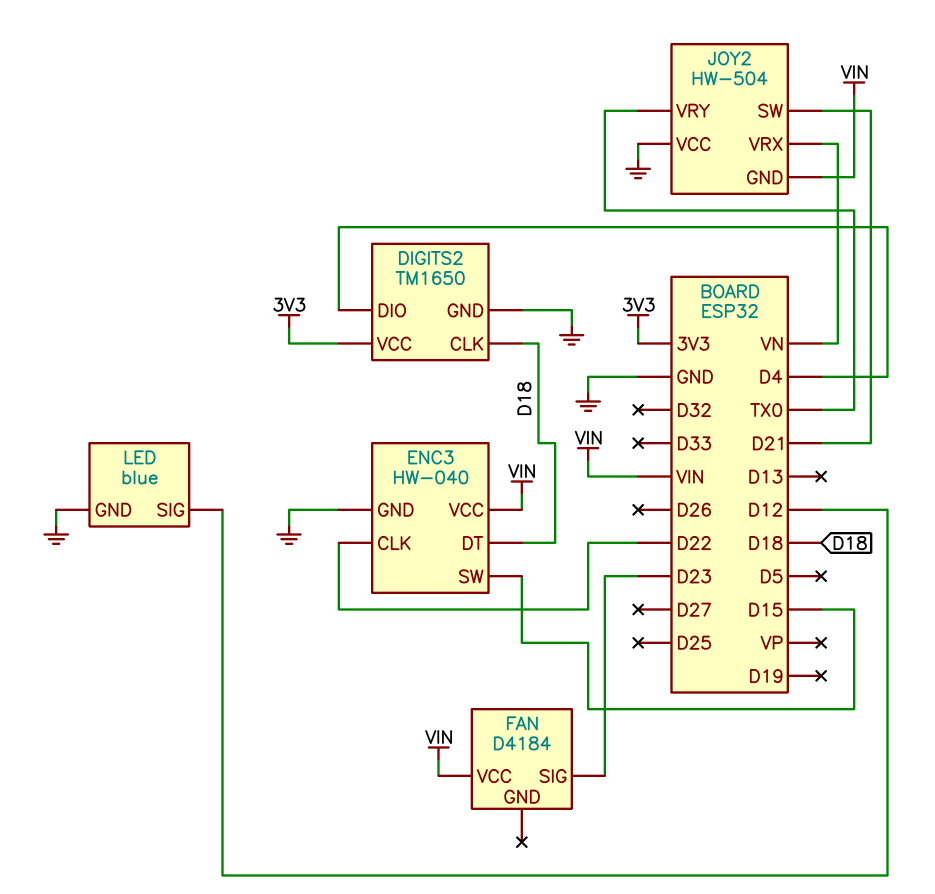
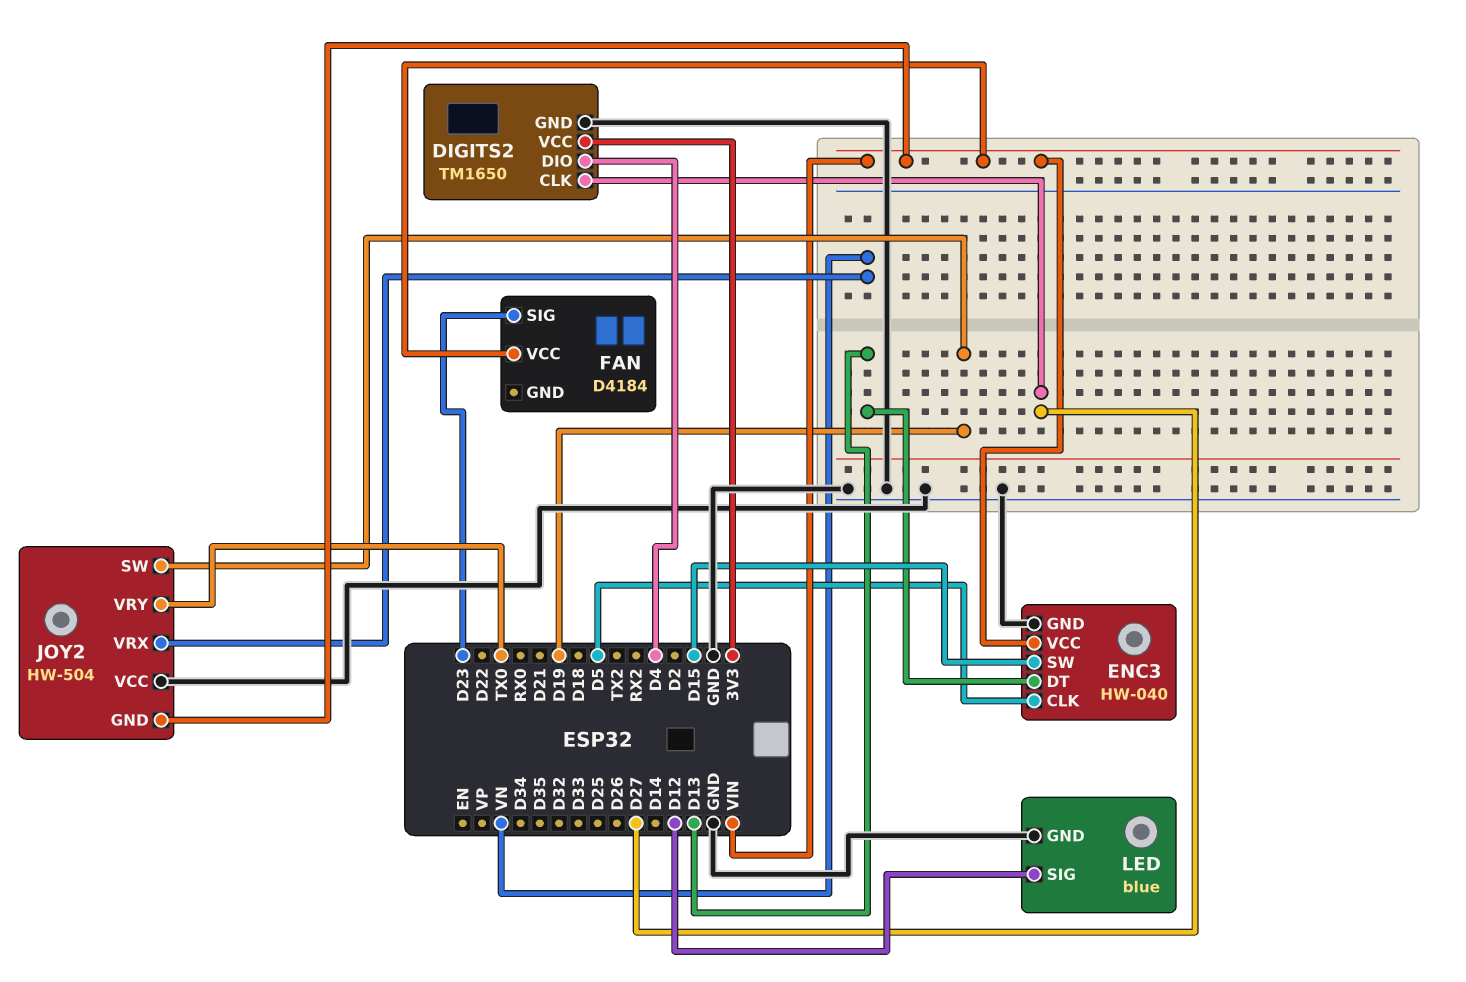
DIGITS2 pin CLK: D18 -> D27
ENC3 pin CLK: D22 -> D5
ENC3 pin DT: D18 -> D13
JOY2 pin SW: D21 -> D19

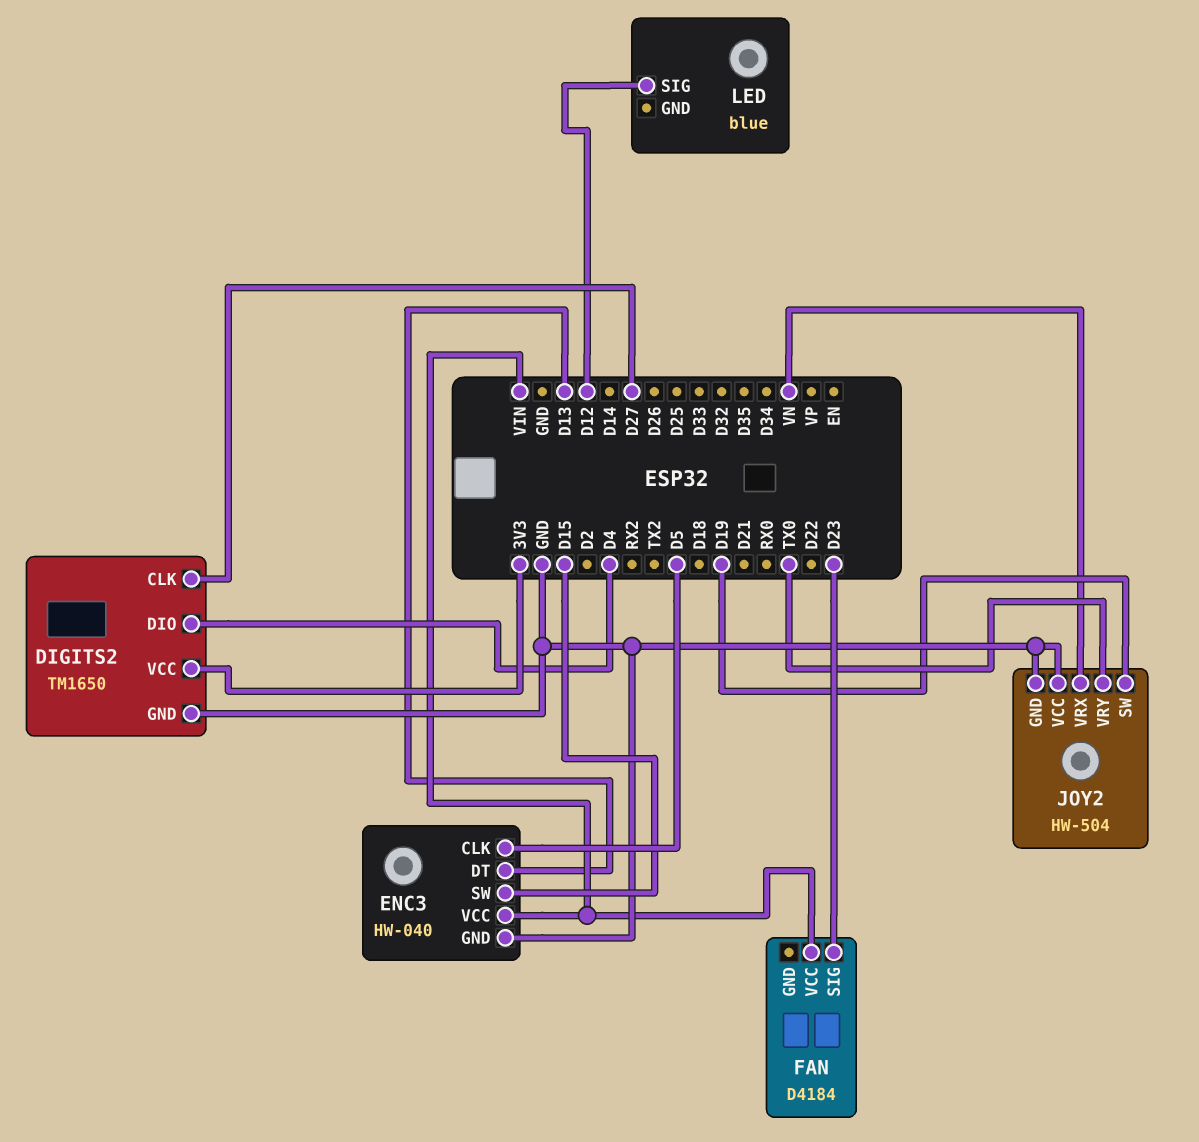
JOY2 pin GND: VIN -> GND
LED pin GND: GND -> none

